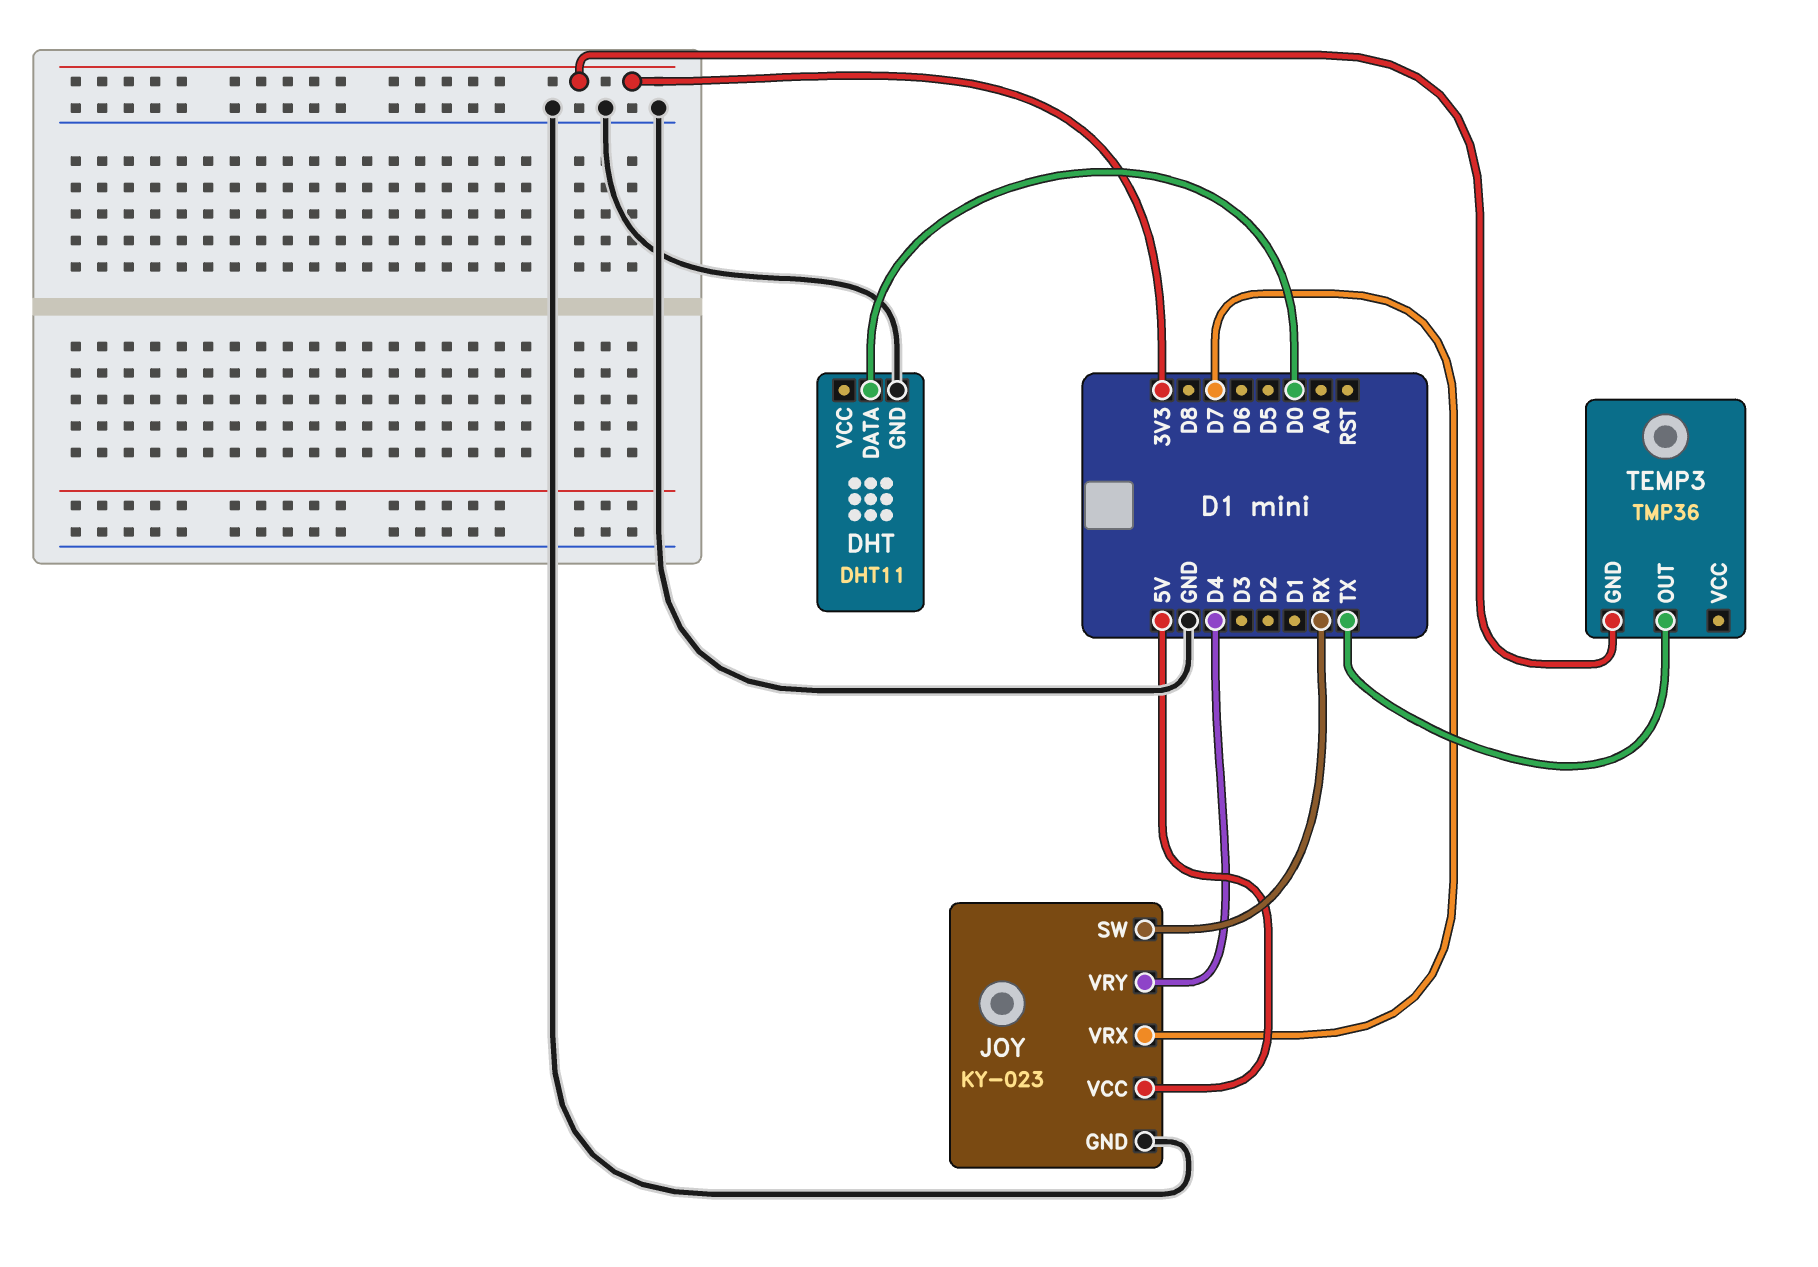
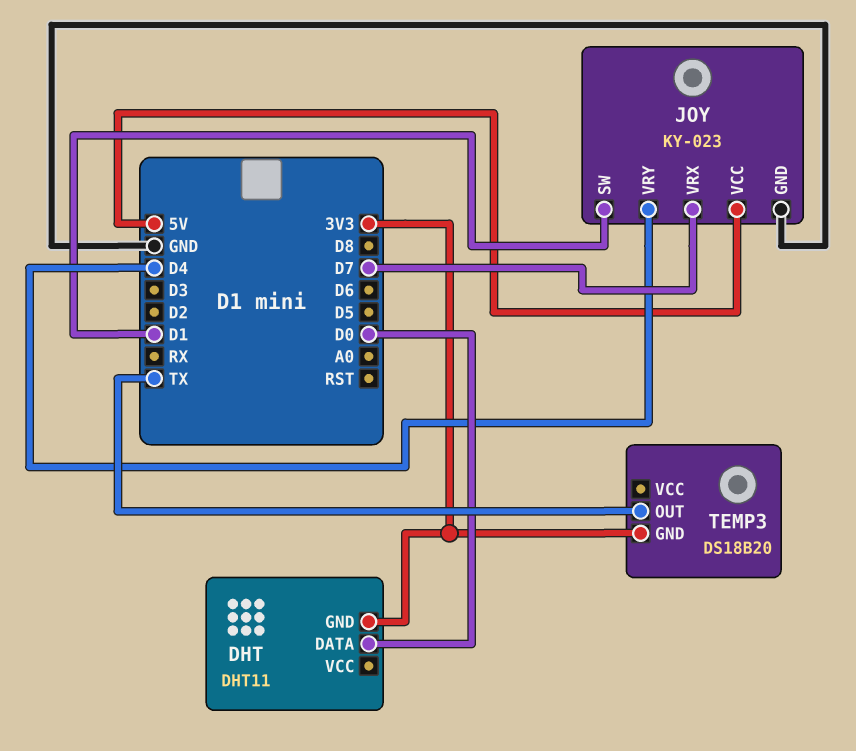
DHT pin GND: GND -> 3V3
JOY pin SW: RX -> D1
TEMP3: TMP36 -> DS18B20

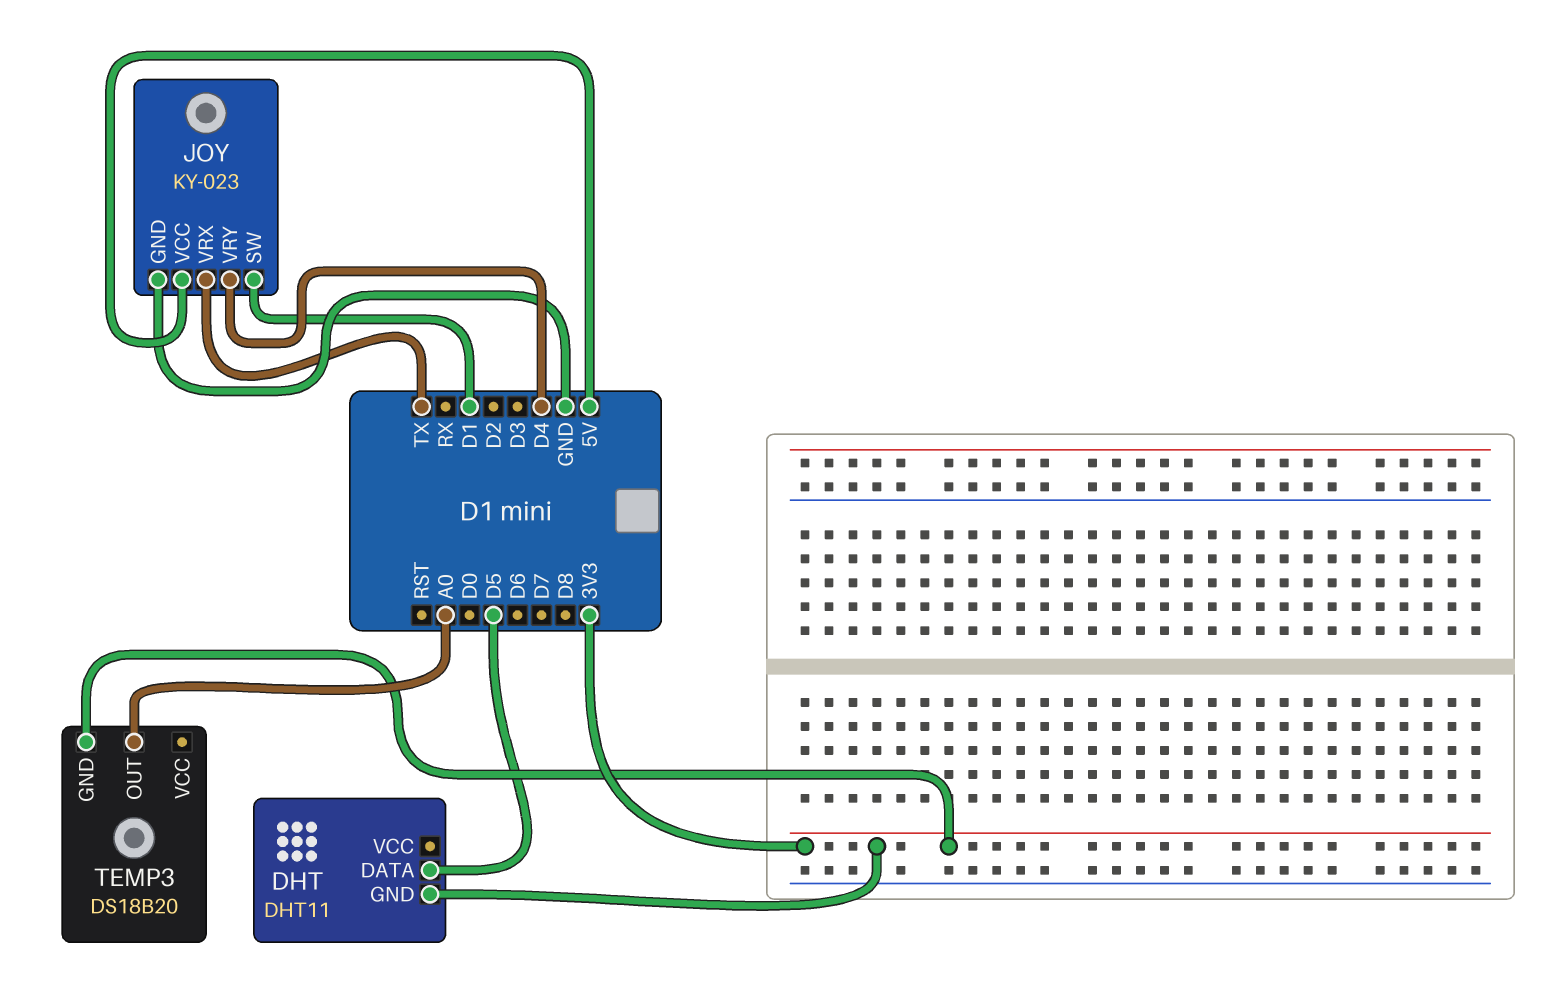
DHT pin DATA: D0 -> D5
JOY pin VRX: D7 -> TX
TEMP3 pin OUT: TX -> A0

